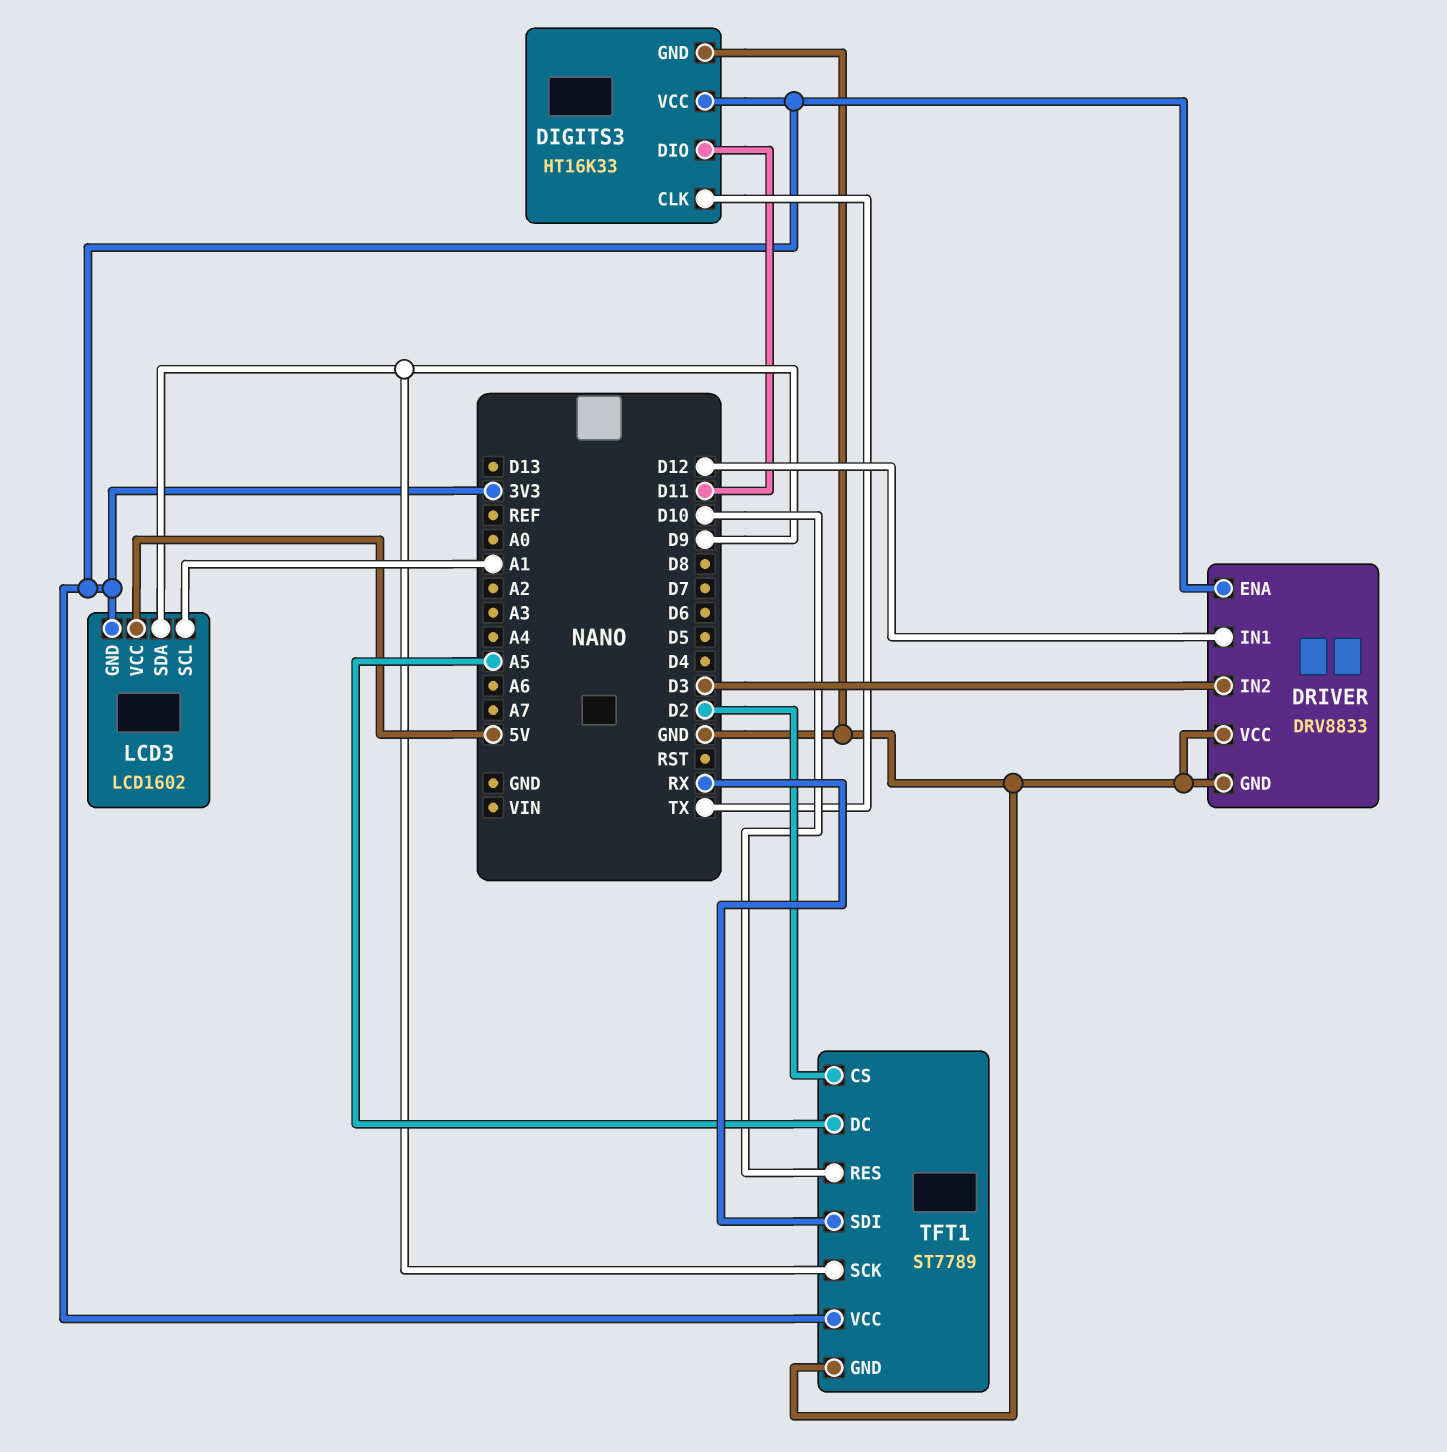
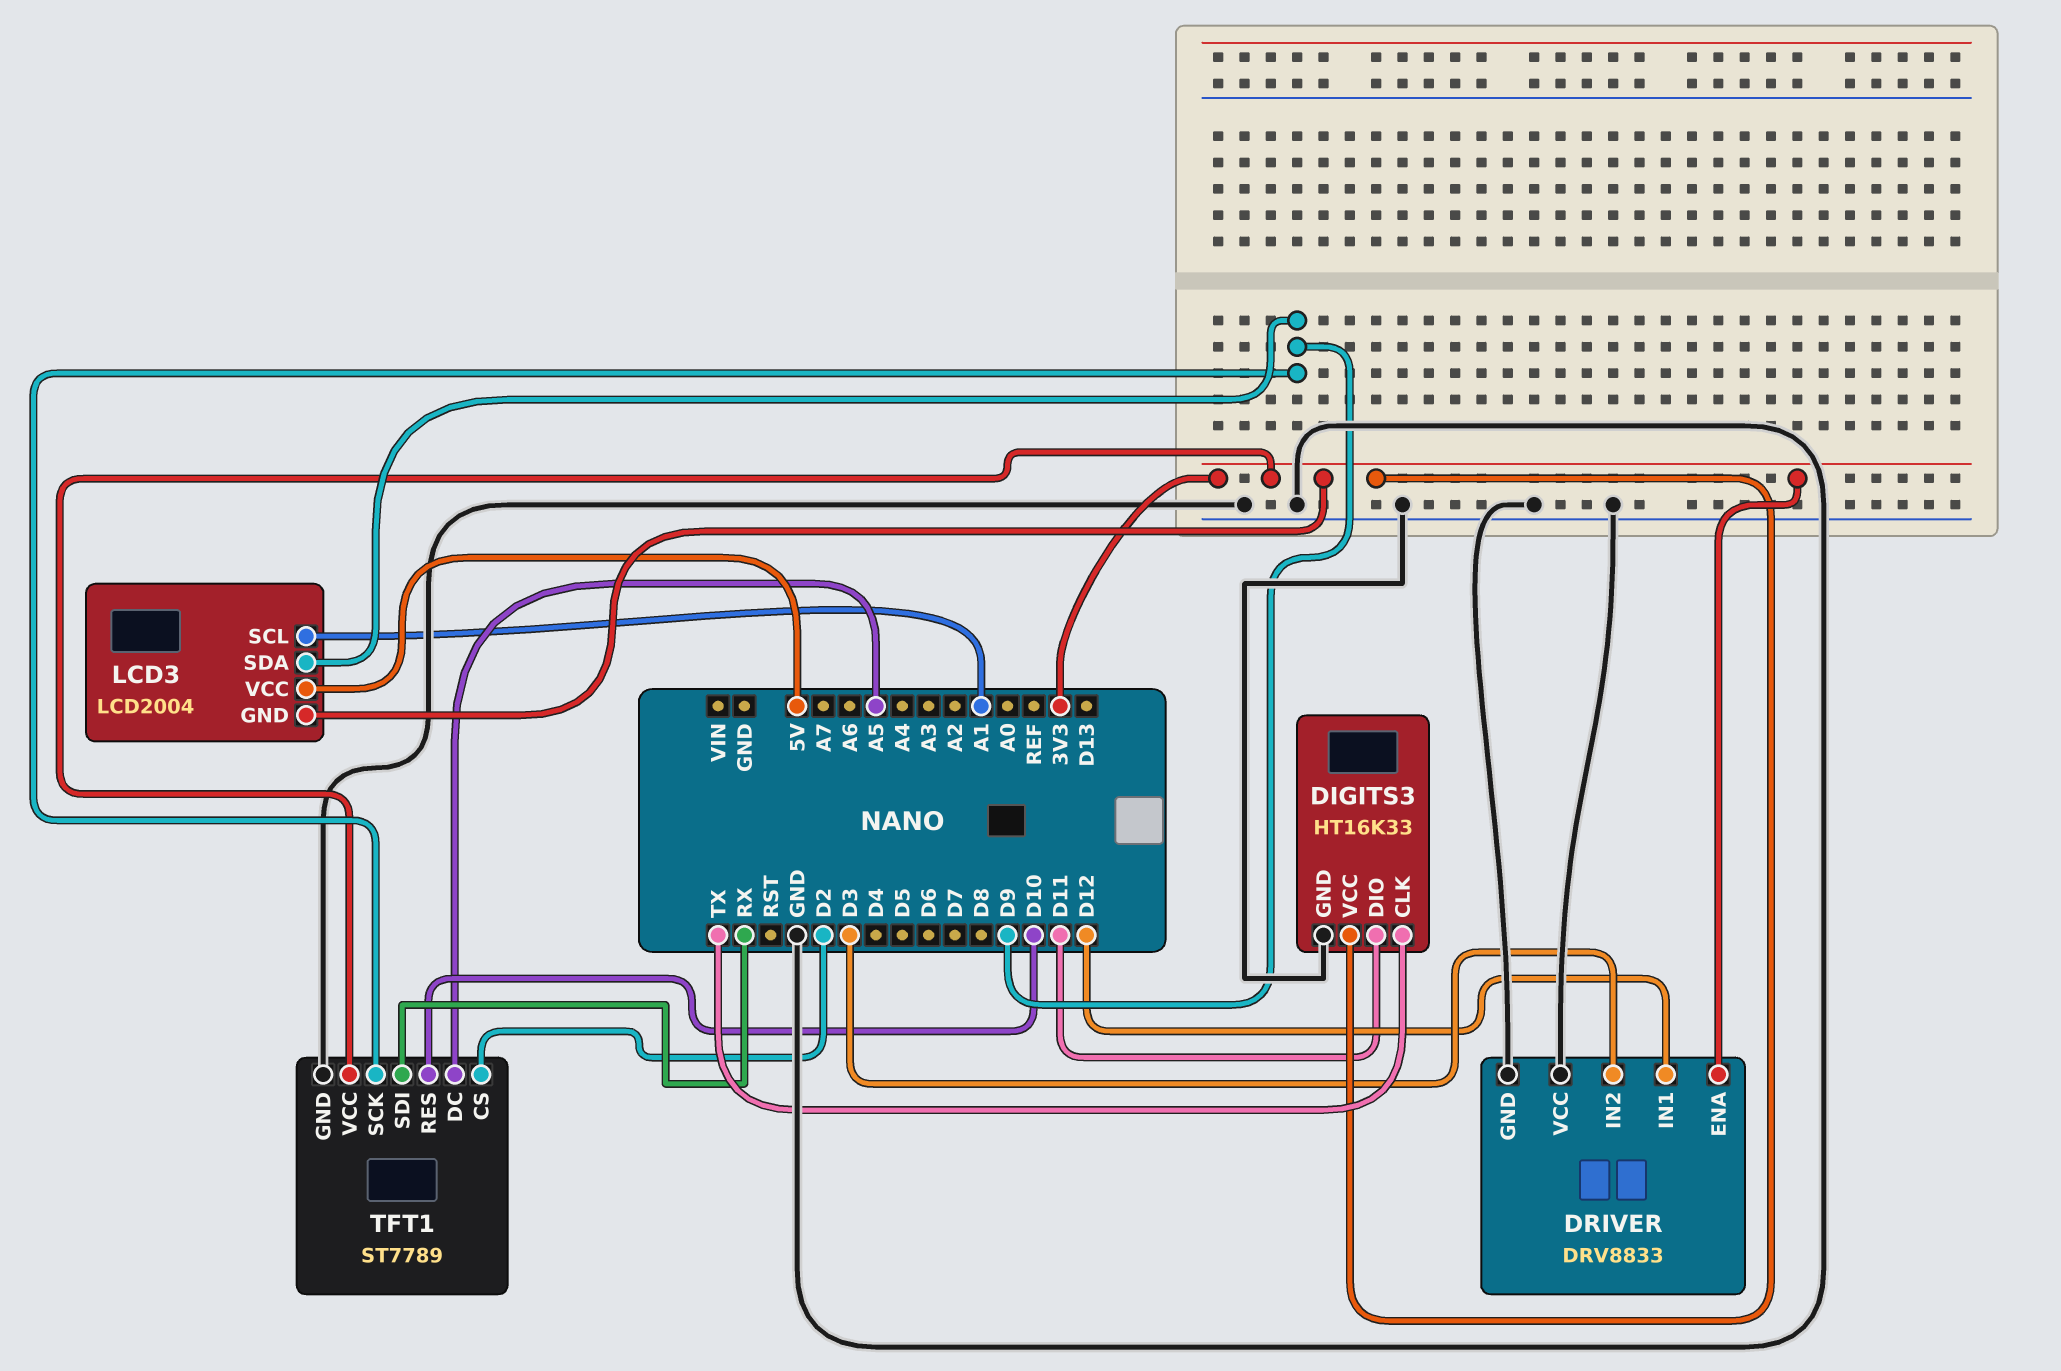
LCD3: LCD1602 -> LCD2004

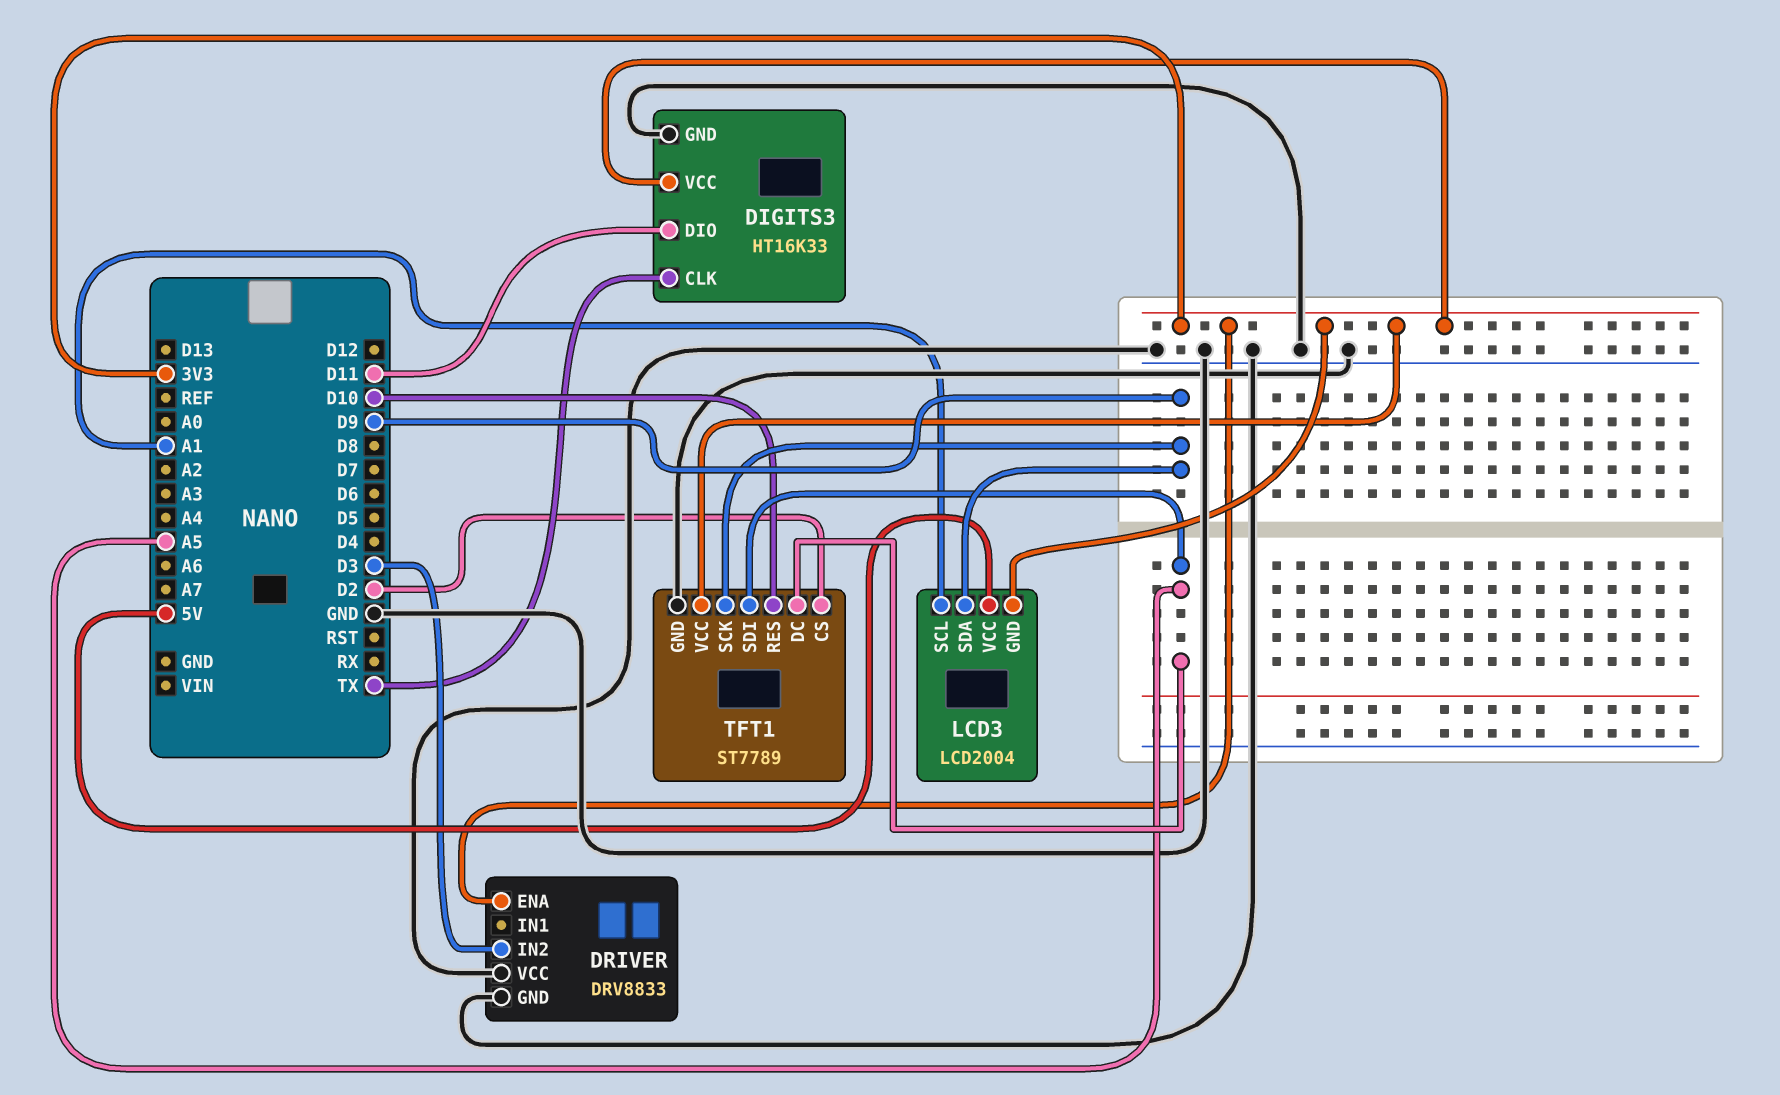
DRIVER pin IN1: D12 -> none
TFT1 pin SDI: RX -> A5

